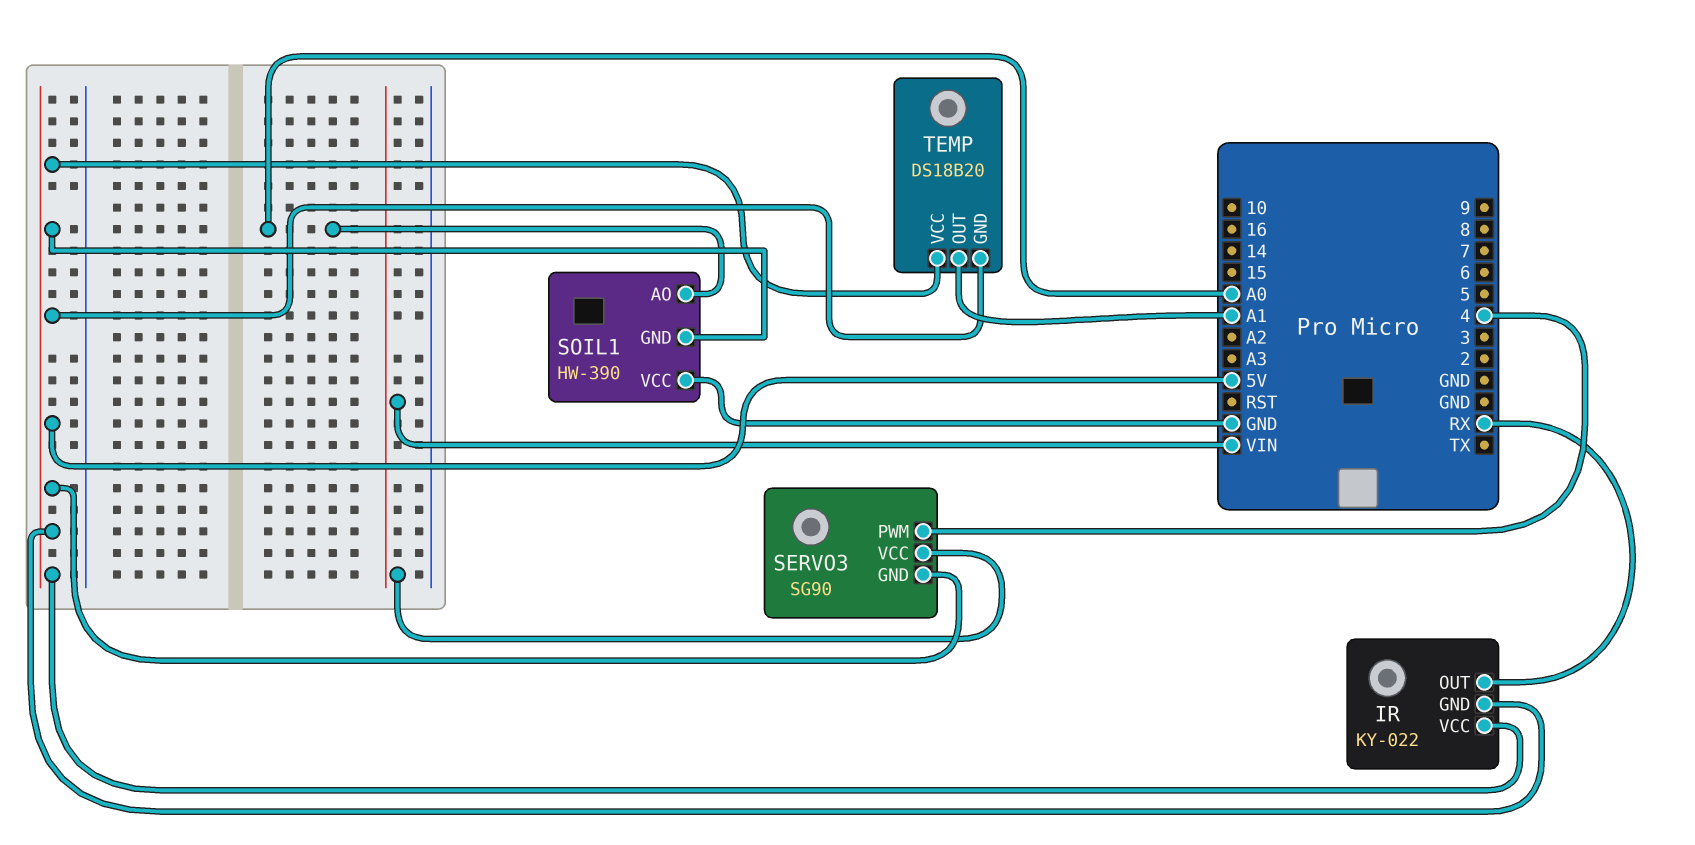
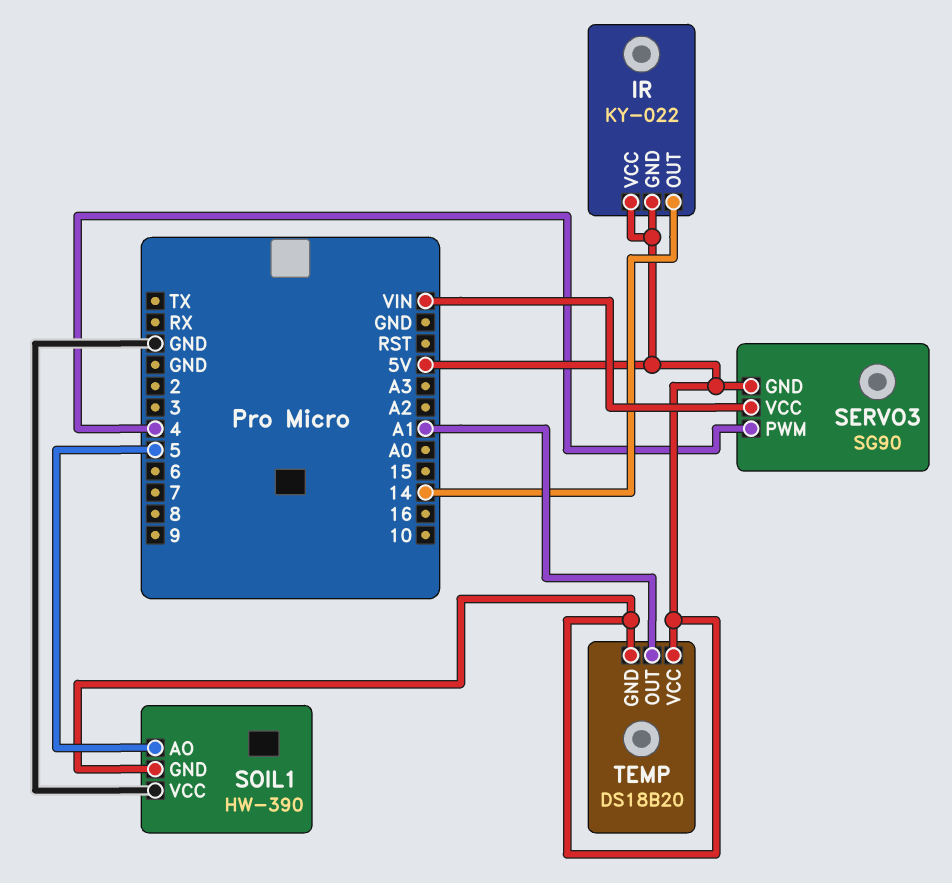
IR pin OUT: RX -> 14
SOIL1 pin AO: A0 -> 5

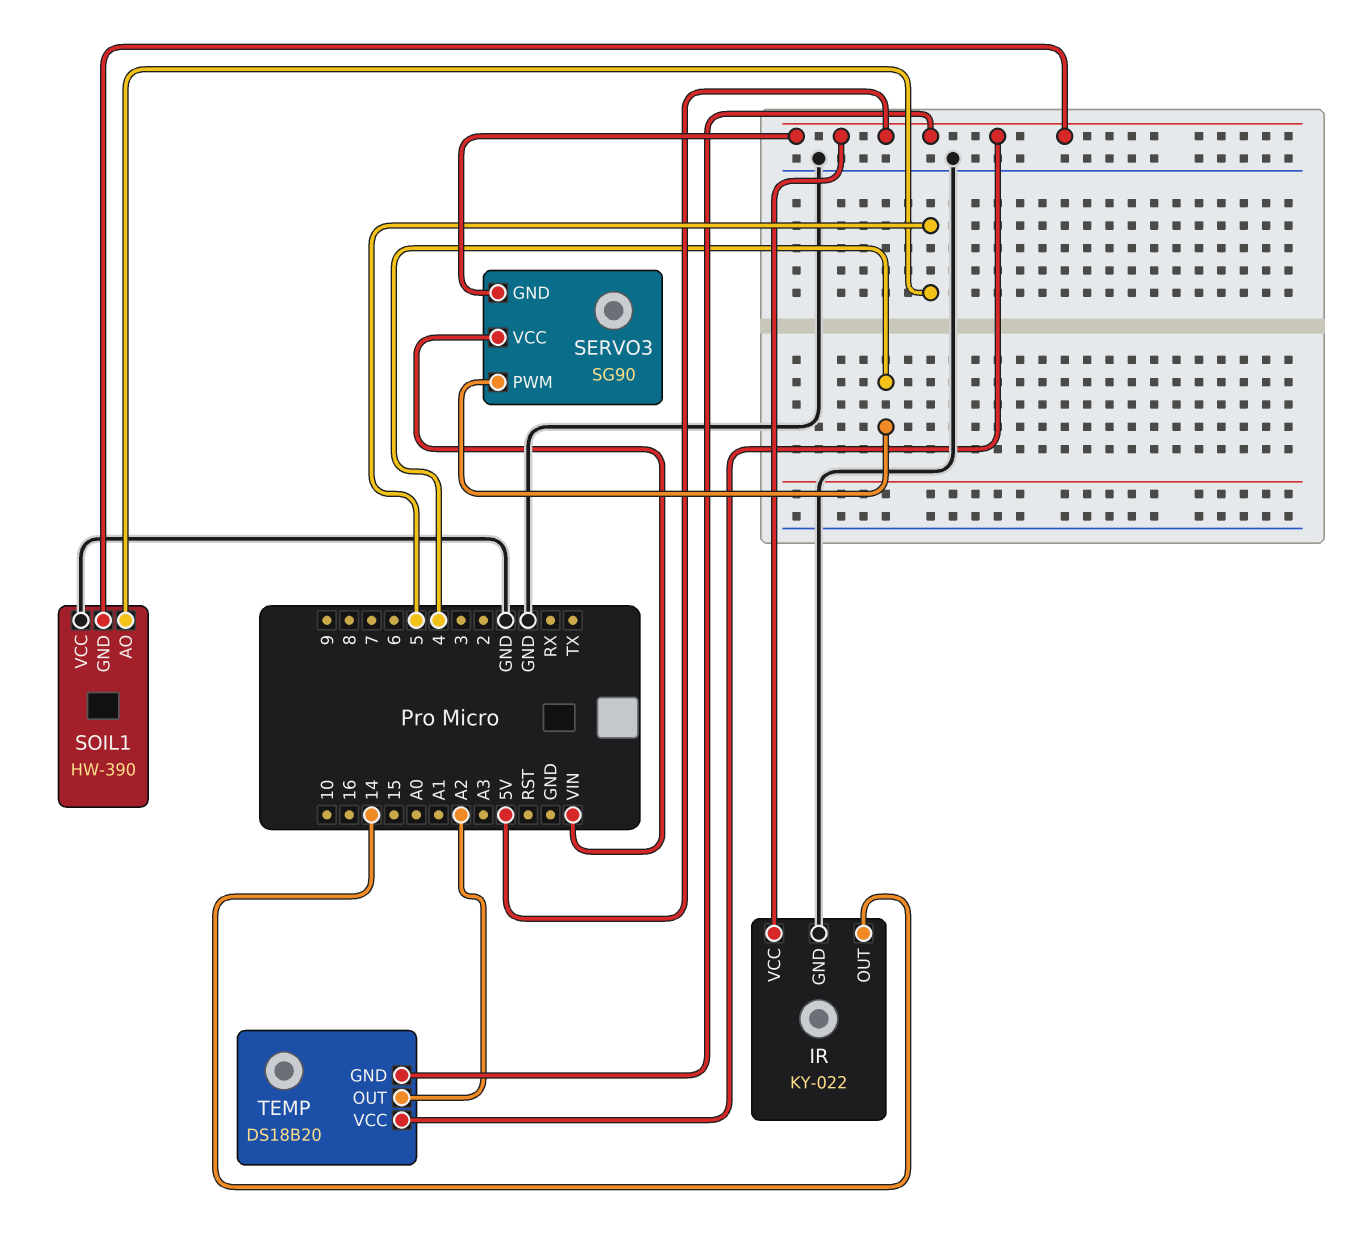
IR pin GND: 5V -> GND
TEMP pin OUT: A1 -> A2

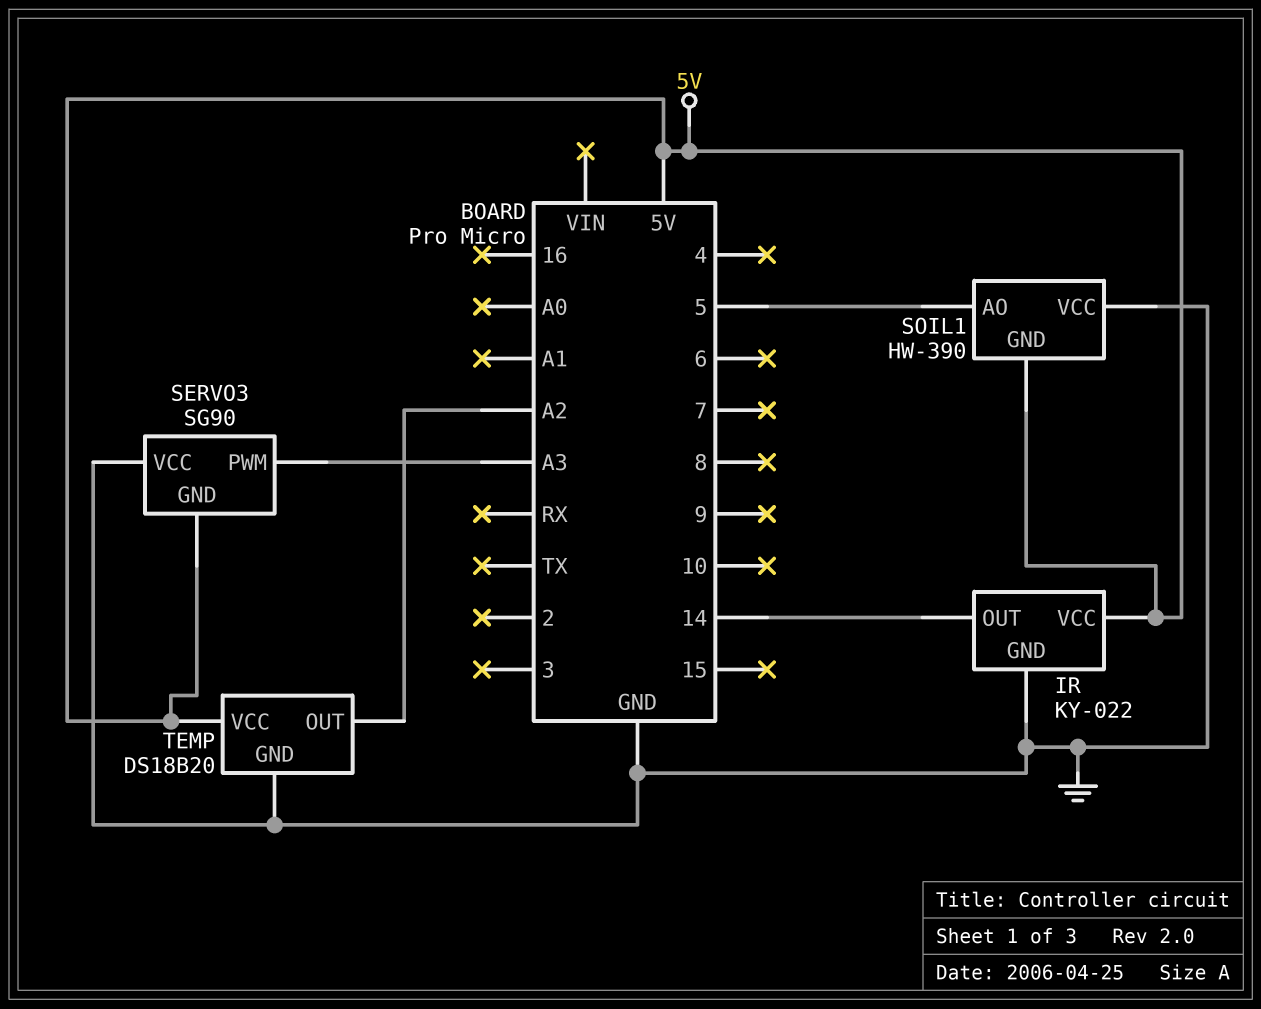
SERVO3 pin PWM: 4 -> A3
SERVO3 pin VCC: VIN -> GND
TEMP pin GND: 5V -> GND

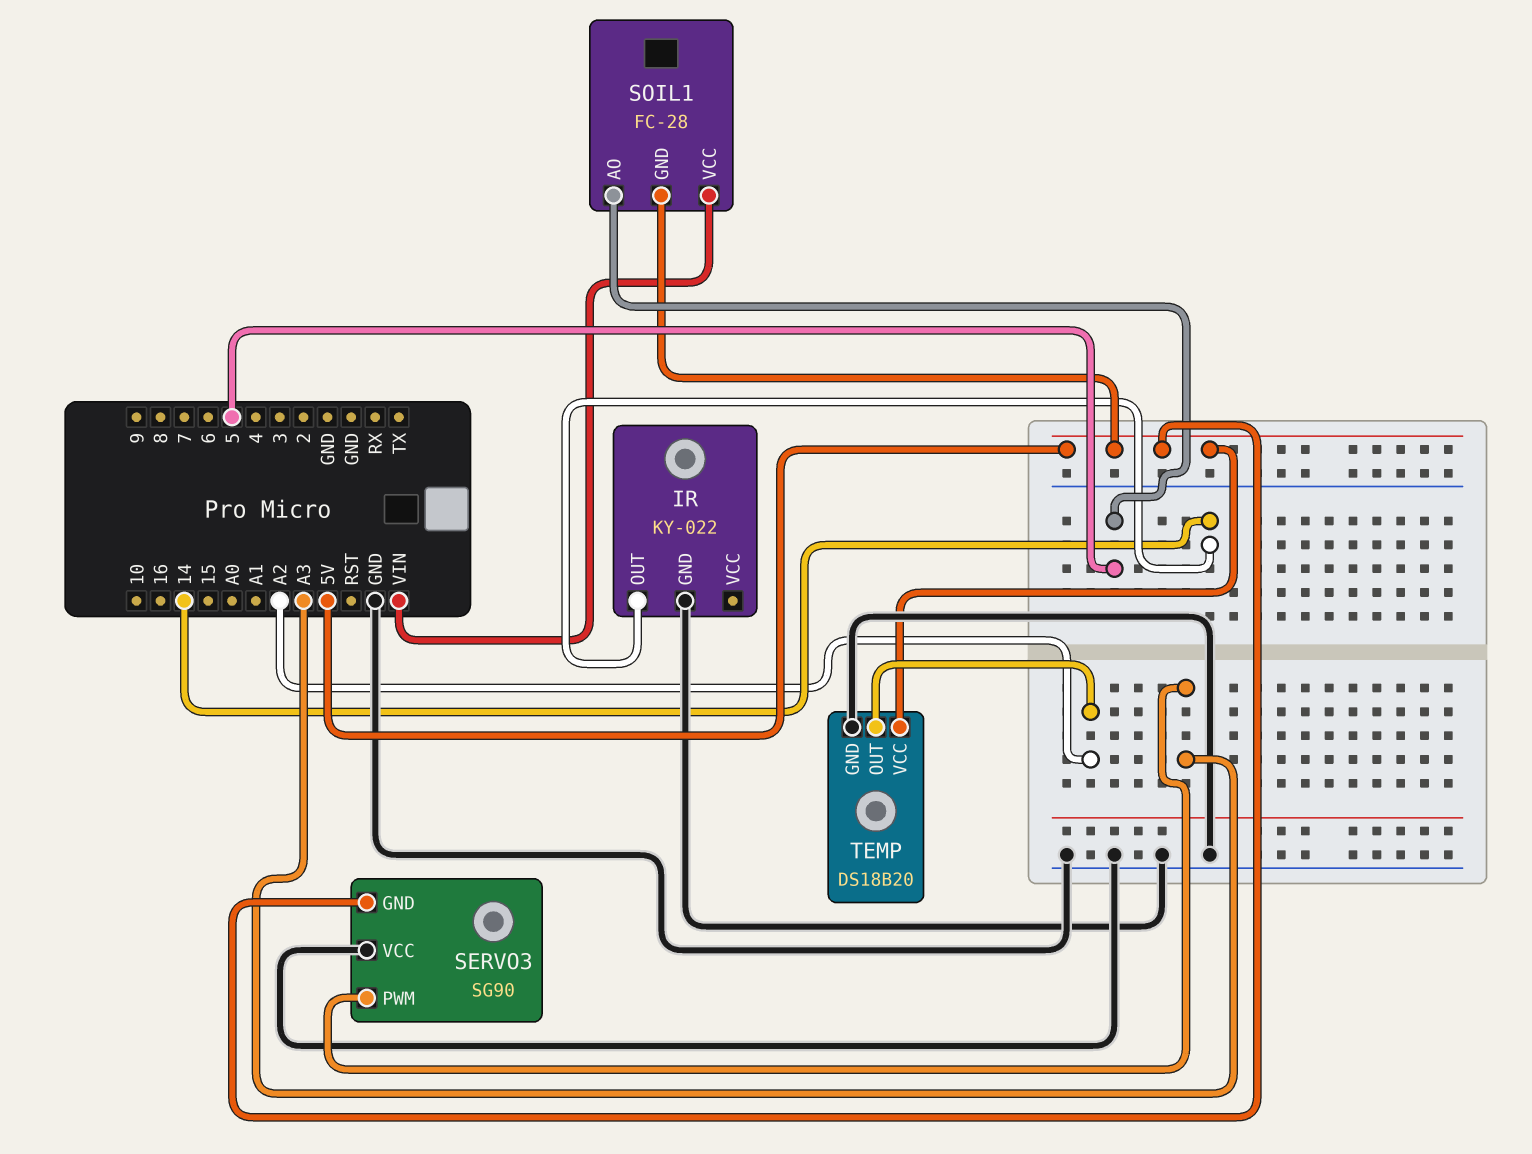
IR pin VCC: 5V -> none
SOIL1: HW-390 -> FC-28
SOIL1 pin VCC: GND -> VIN

